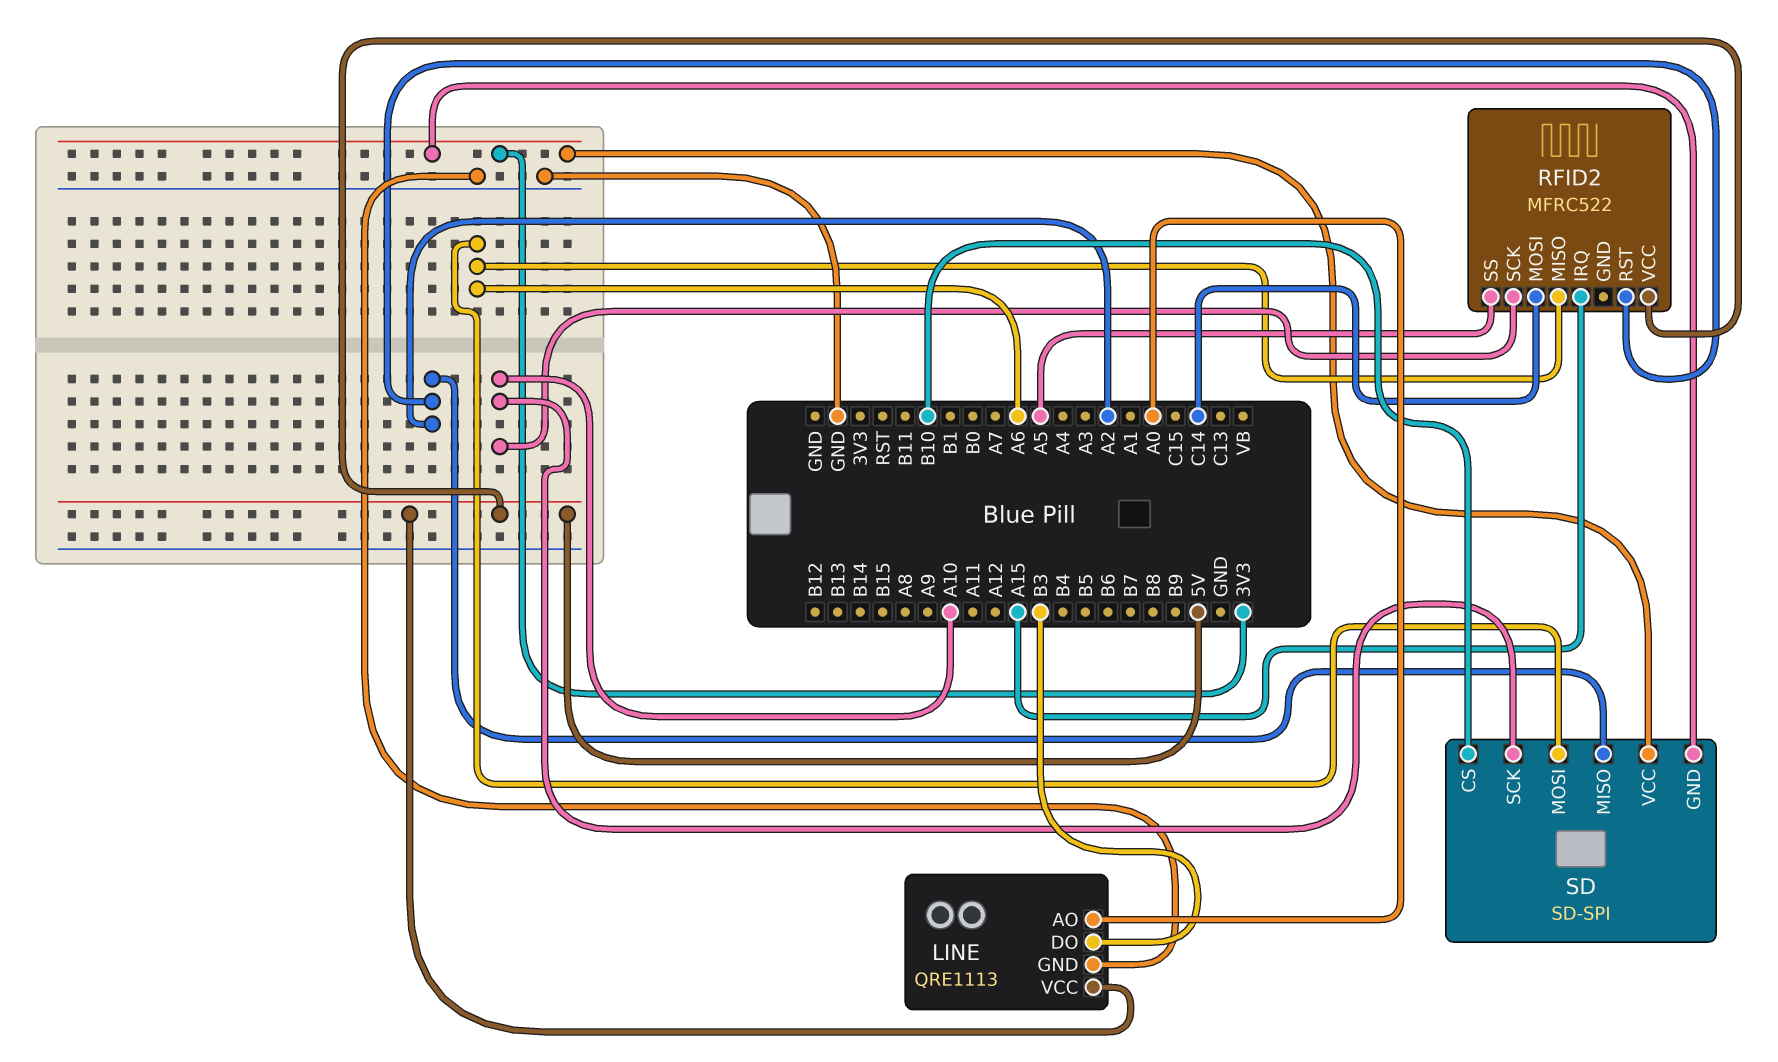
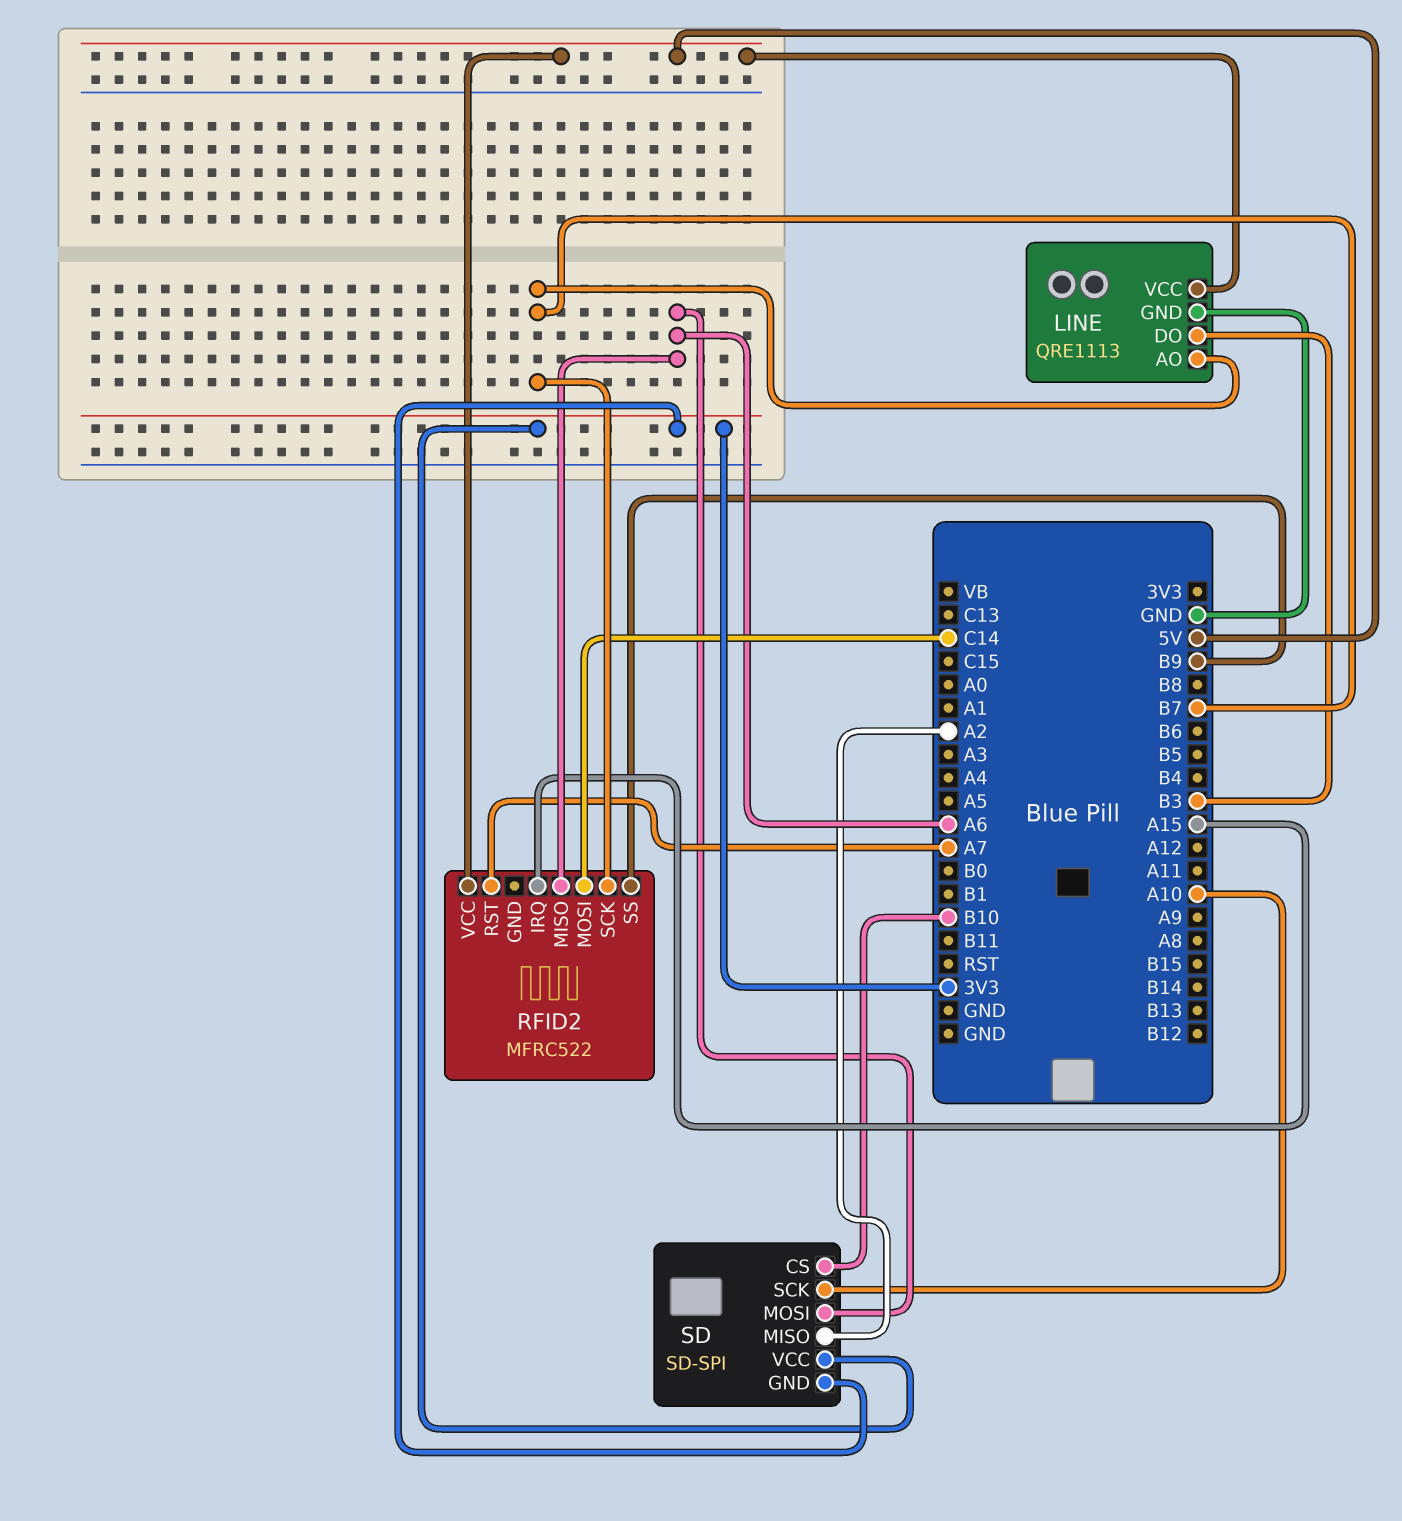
LINE pin AO: A0 -> B7
RFID2 pin RST: A2 -> A7
RFID2 pin SCK: A10 -> B7
RFID2 pin SS: A5 -> B9

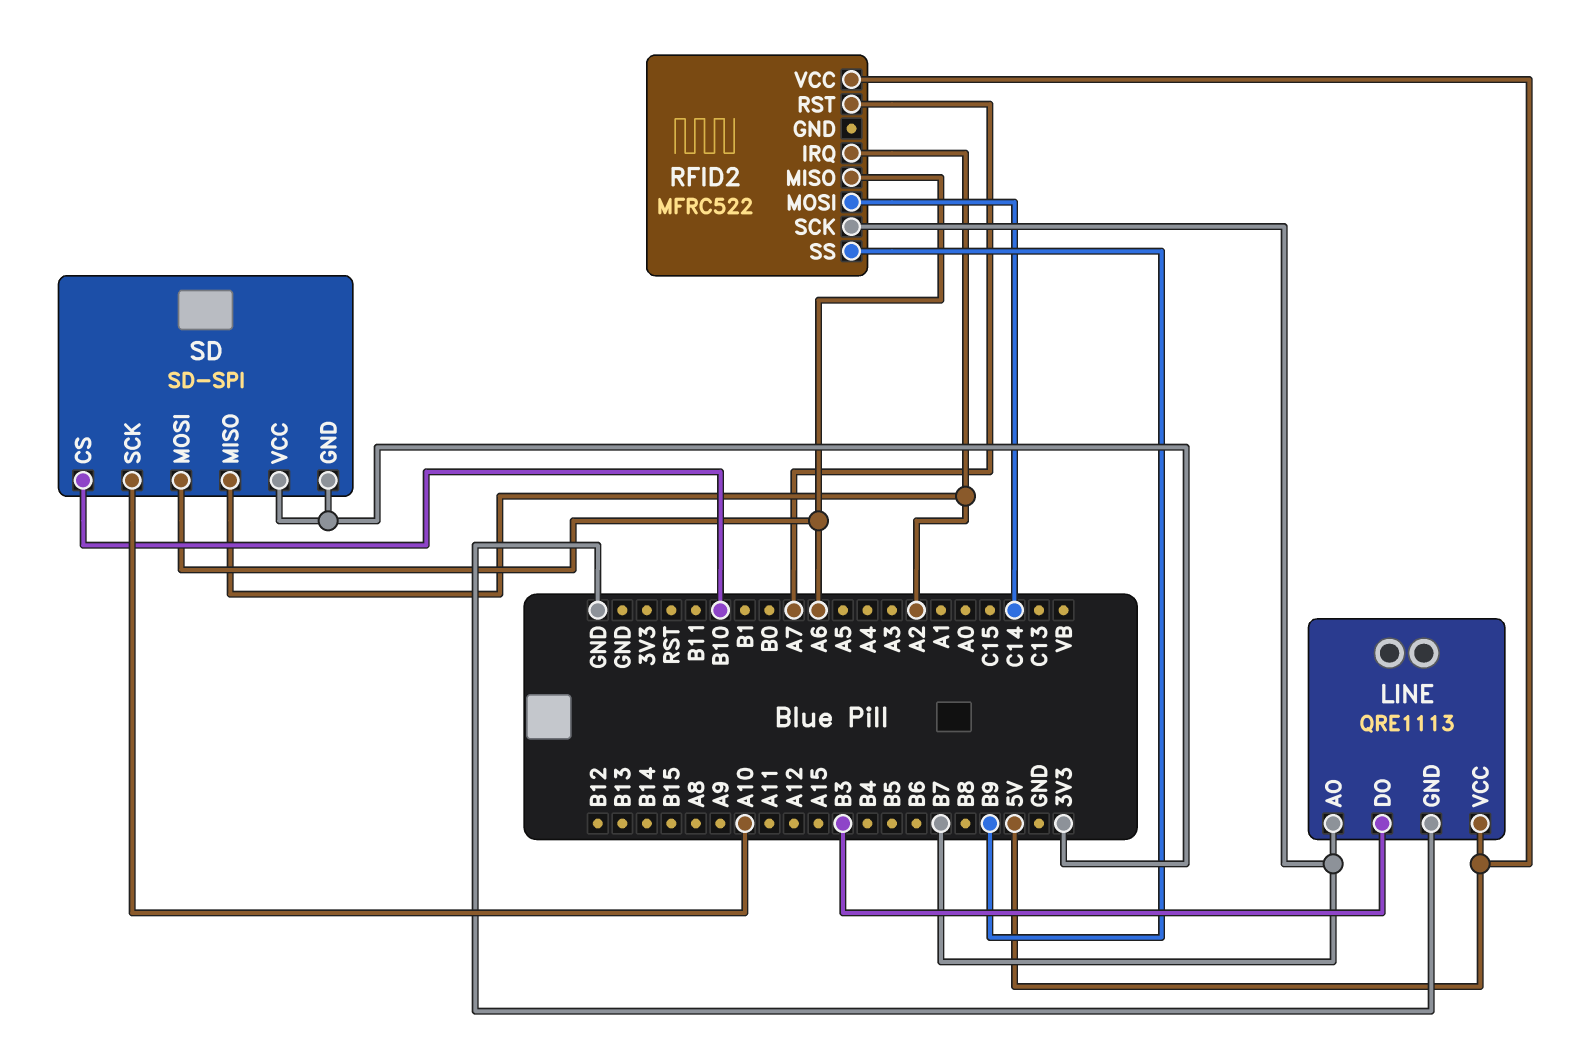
RFID2 pin IRQ: A15 -> A2

